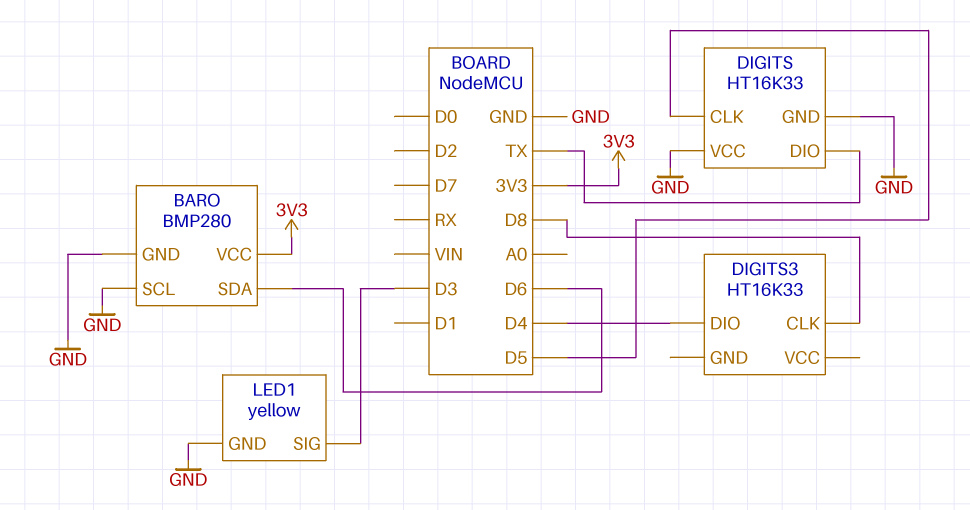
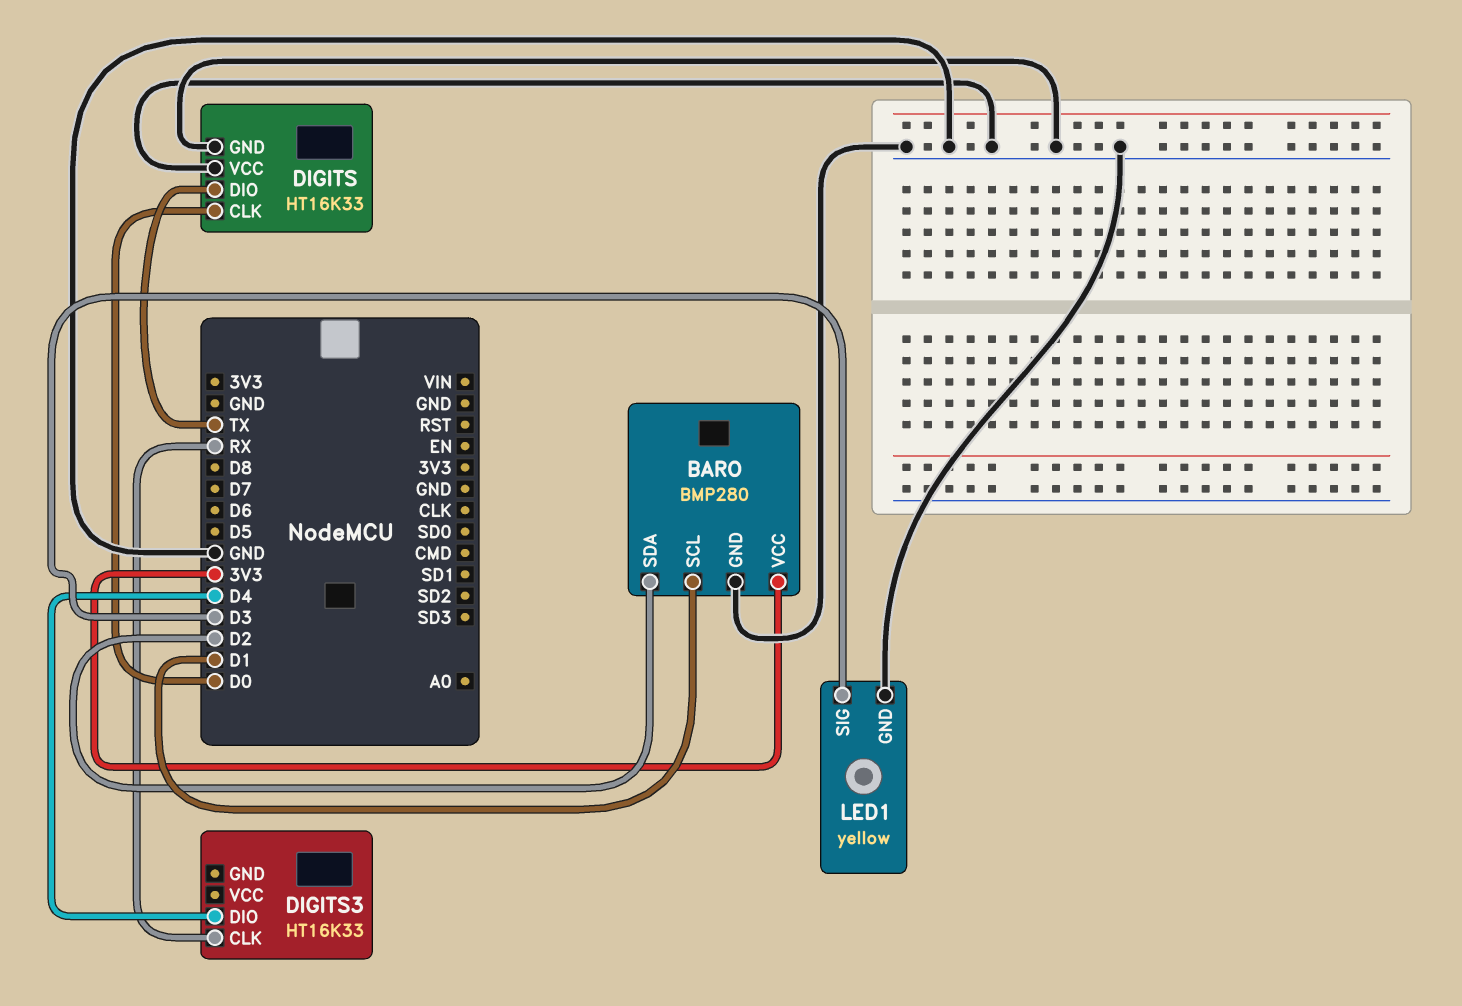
BARO pin SCL: GND -> D1
BARO pin SDA: D6 -> D2
DIGITS pin CLK: D5 -> D0
DIGITS3 pin CLK: D8 -> RX

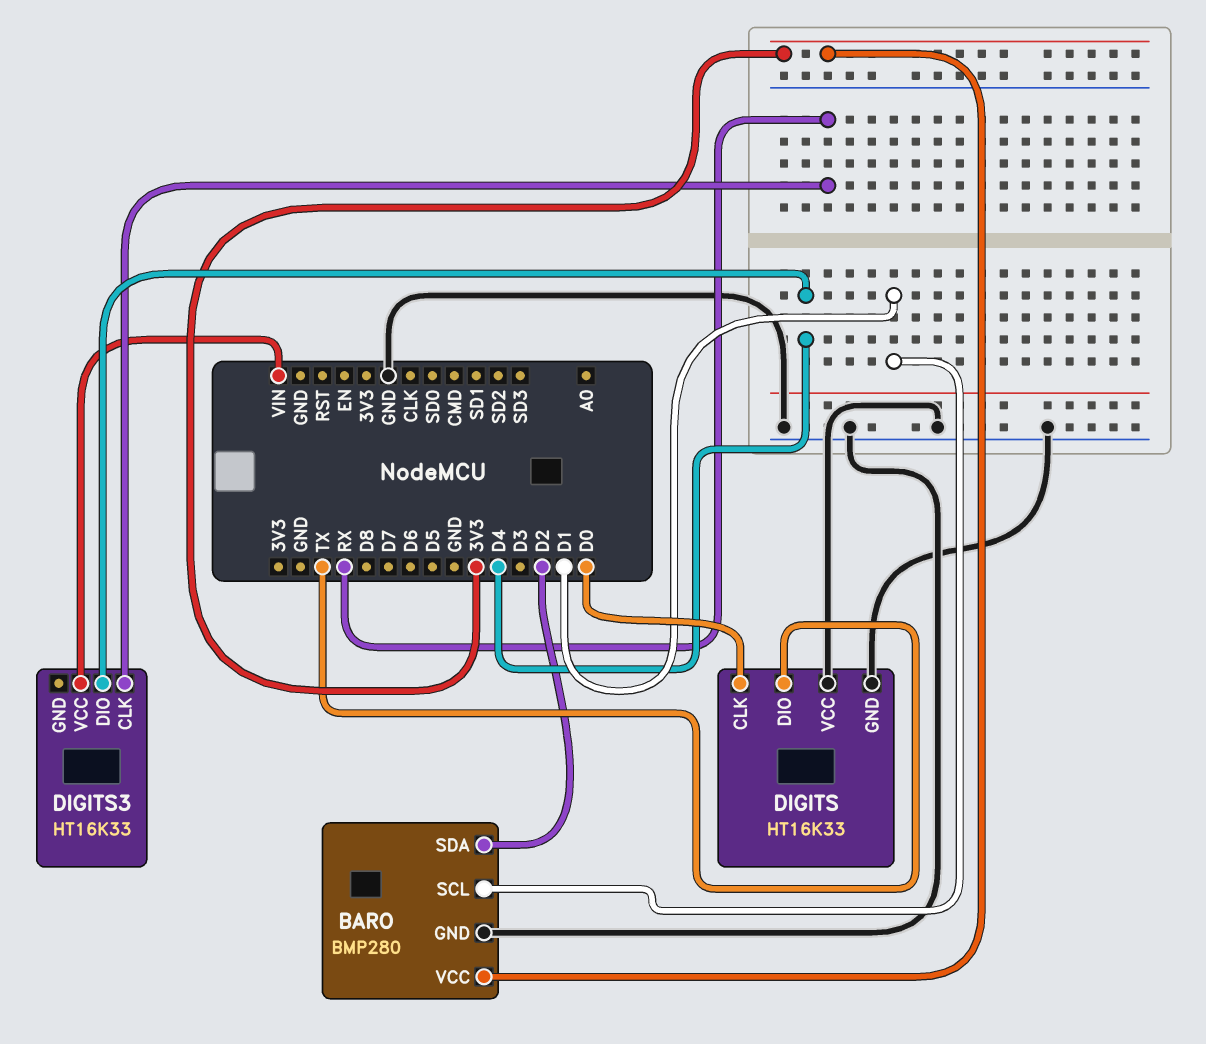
DIGITS3 pin VCC: none -> VIN
LED1: yellow -> none
LED1 pin GND: GND -> none
LED1 pin SIG: D3 -> none

